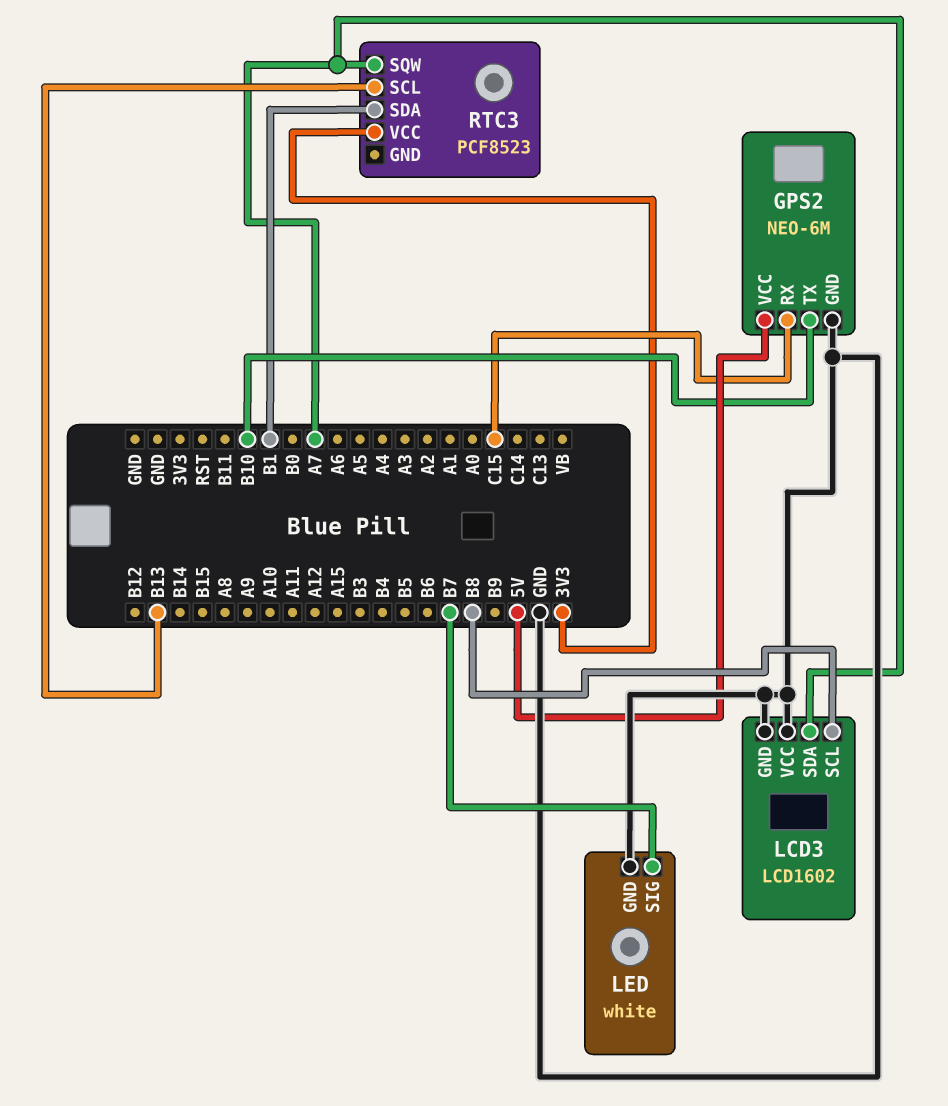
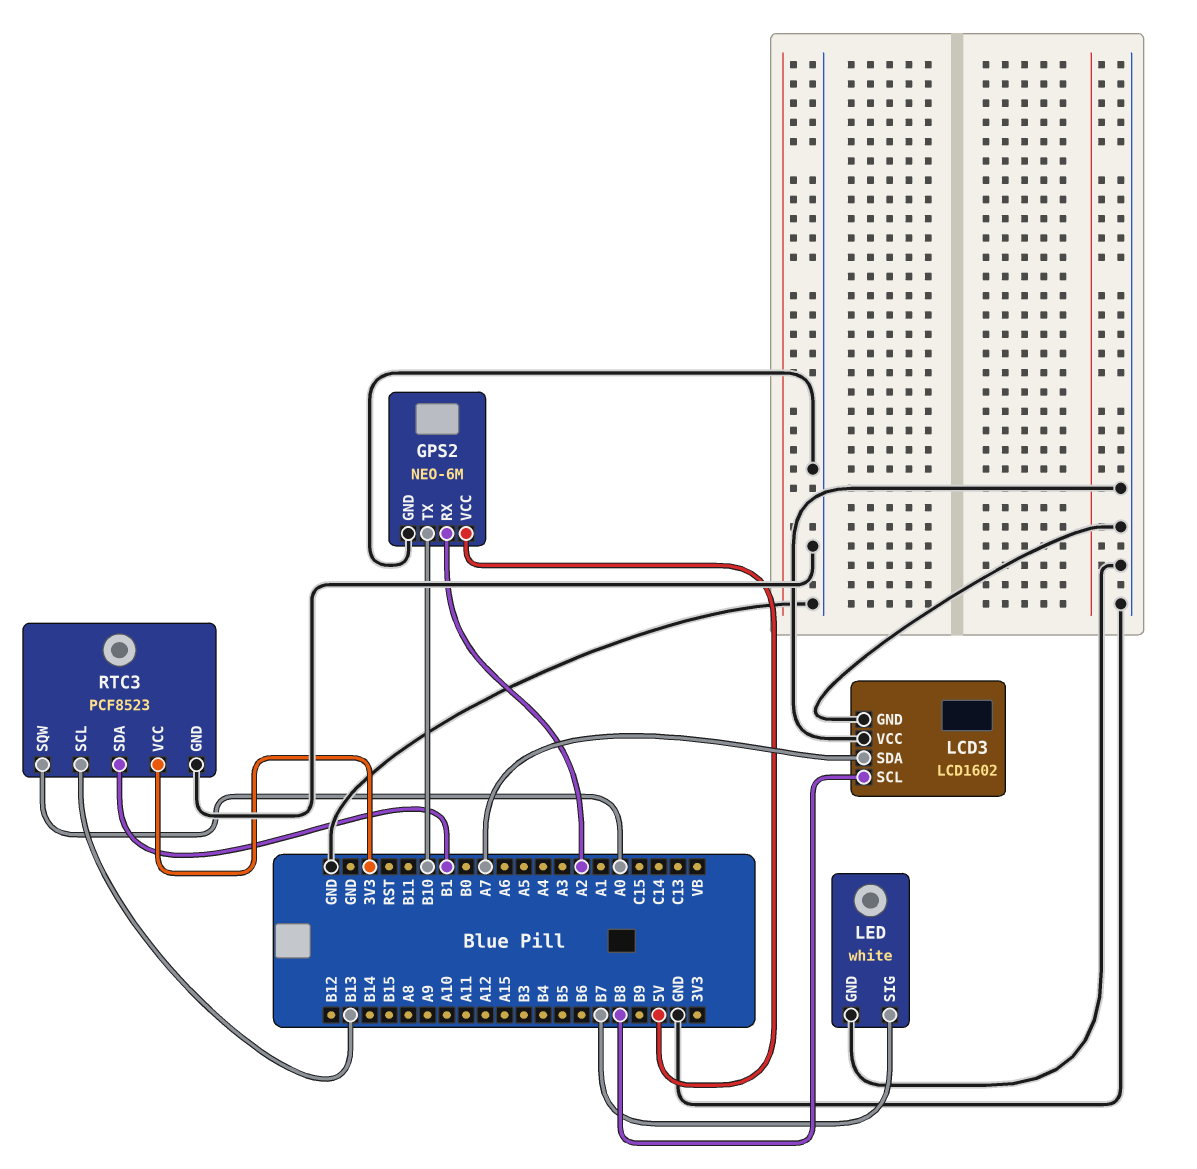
GPS2 pin RX: C15 -> A2
RTC3 pin GND: none -> GND
RTC3 pin SQW: A7 -> A0

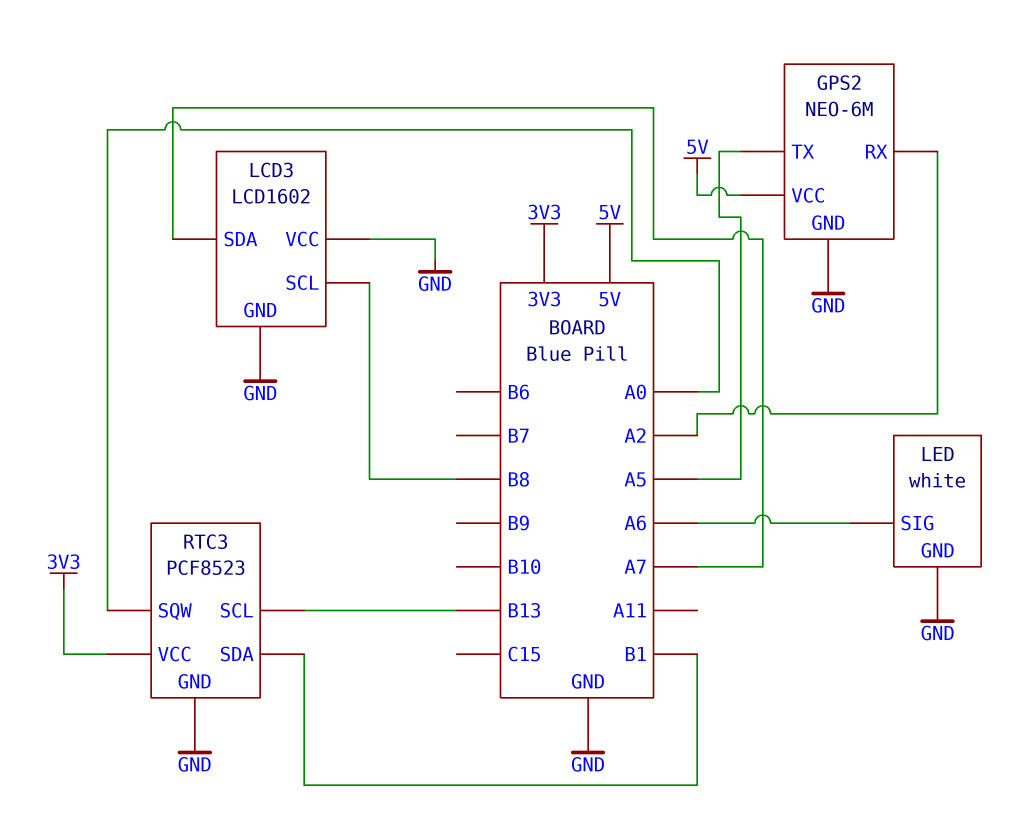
GPS2 pin TX: B10 -> A5
LED pin SIG: B7 -> A6

